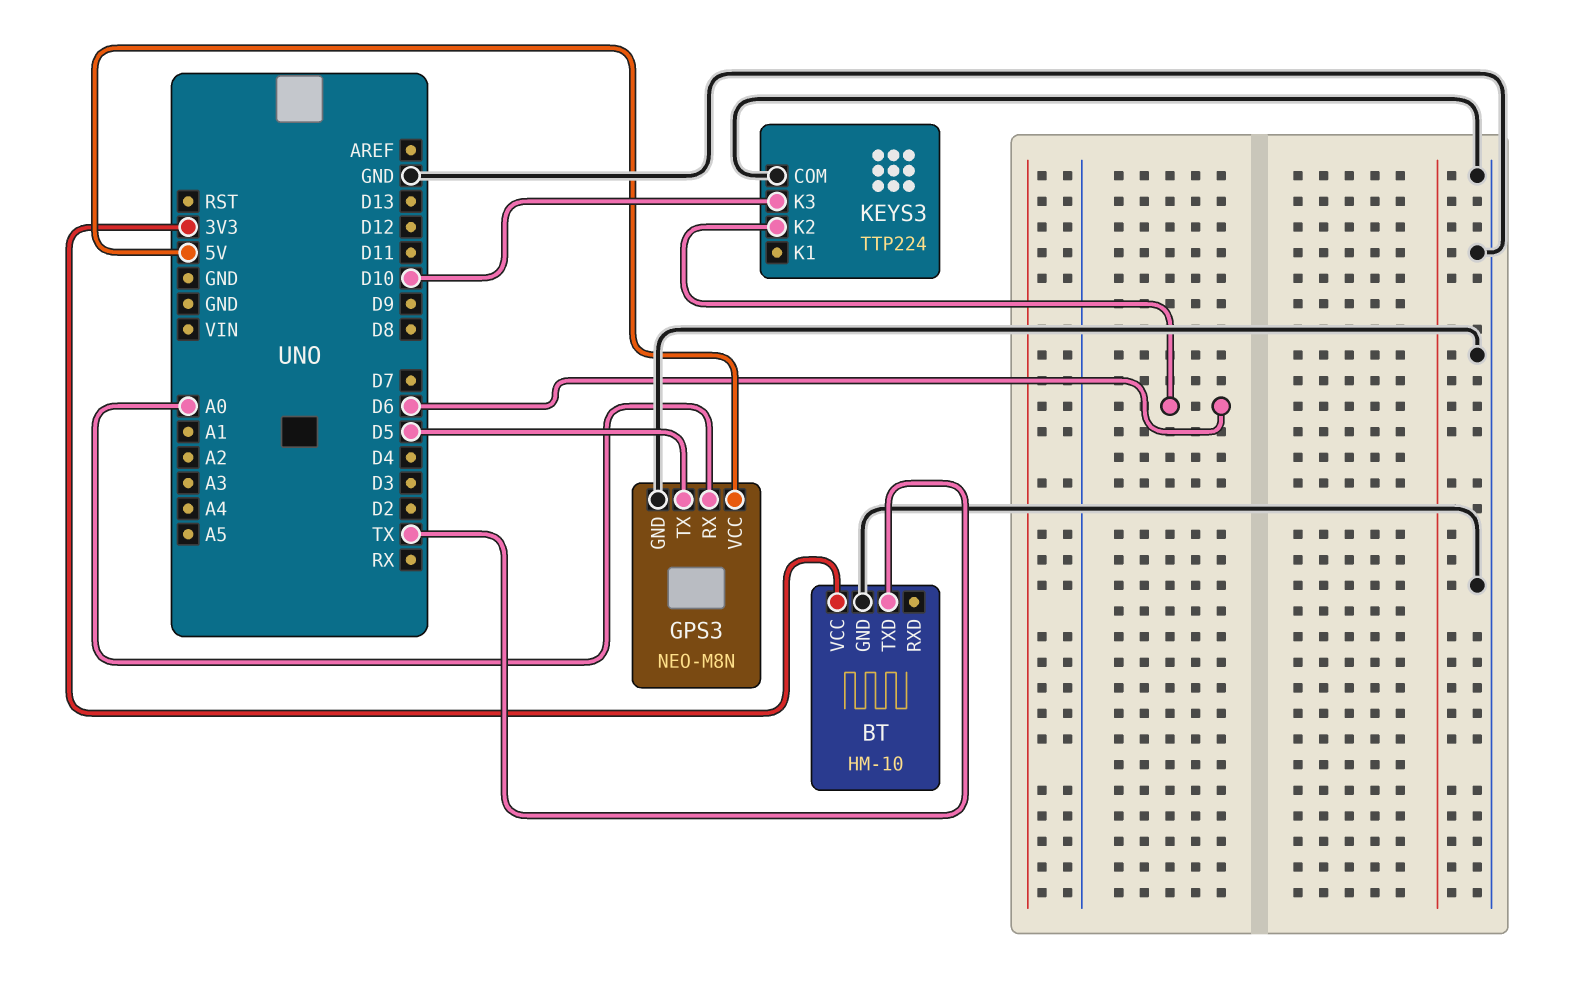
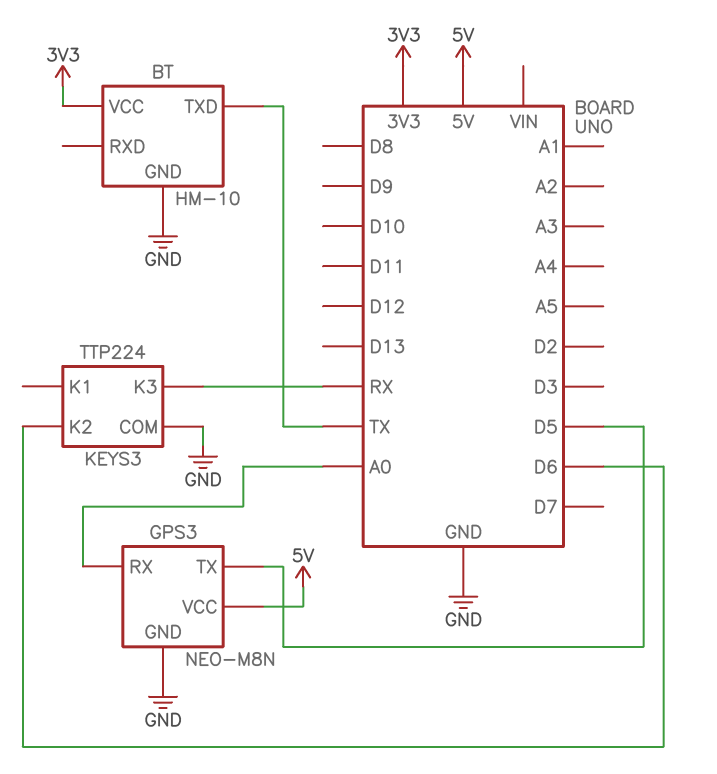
KEYS3 pin K3: D10 -> RX

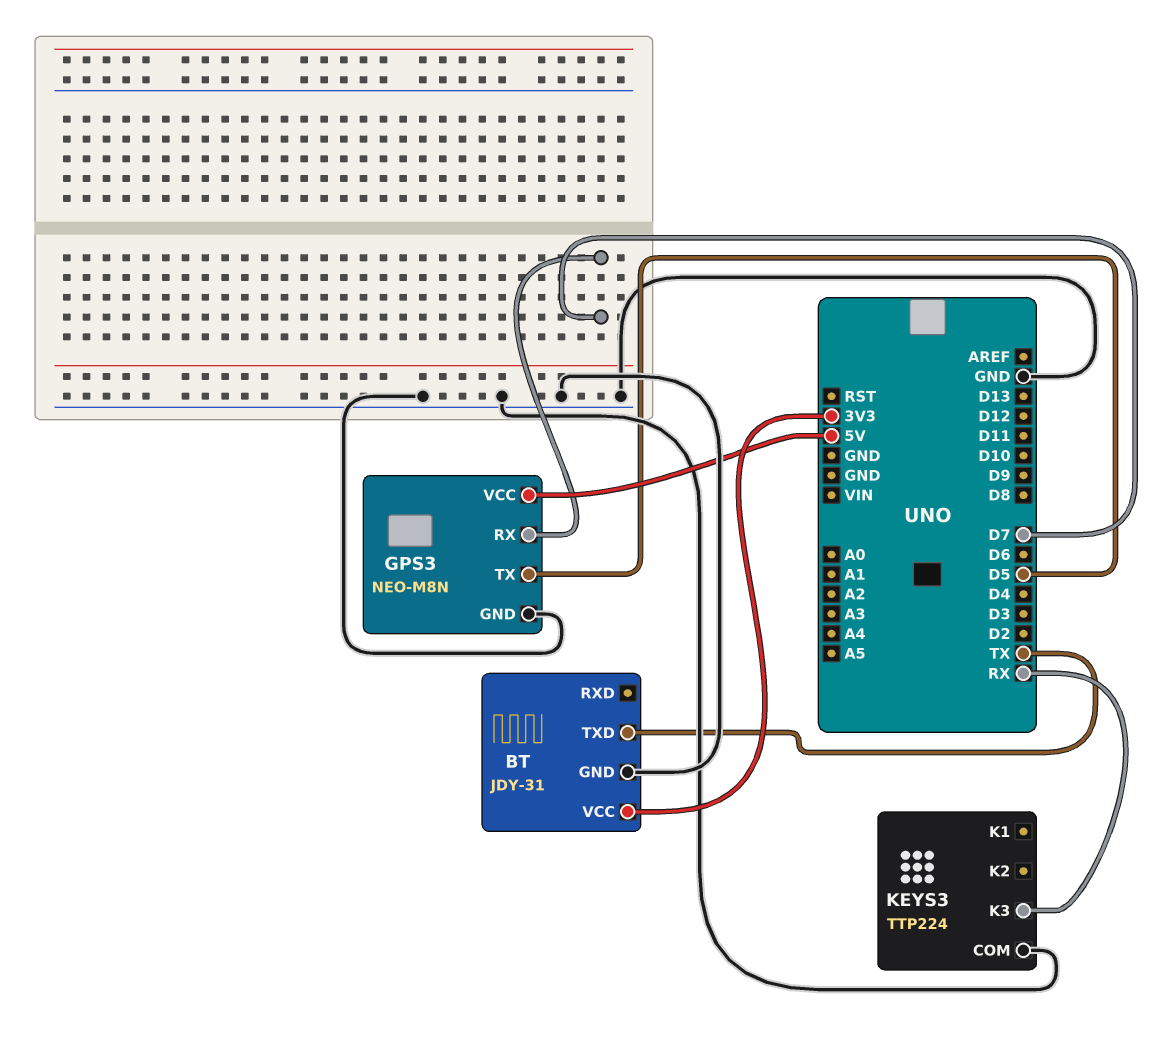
BT: HM-10 -> JDY-31
GPS3 pin RX: A0 -> D7
KEYS3 pin K2: D6 -> none

